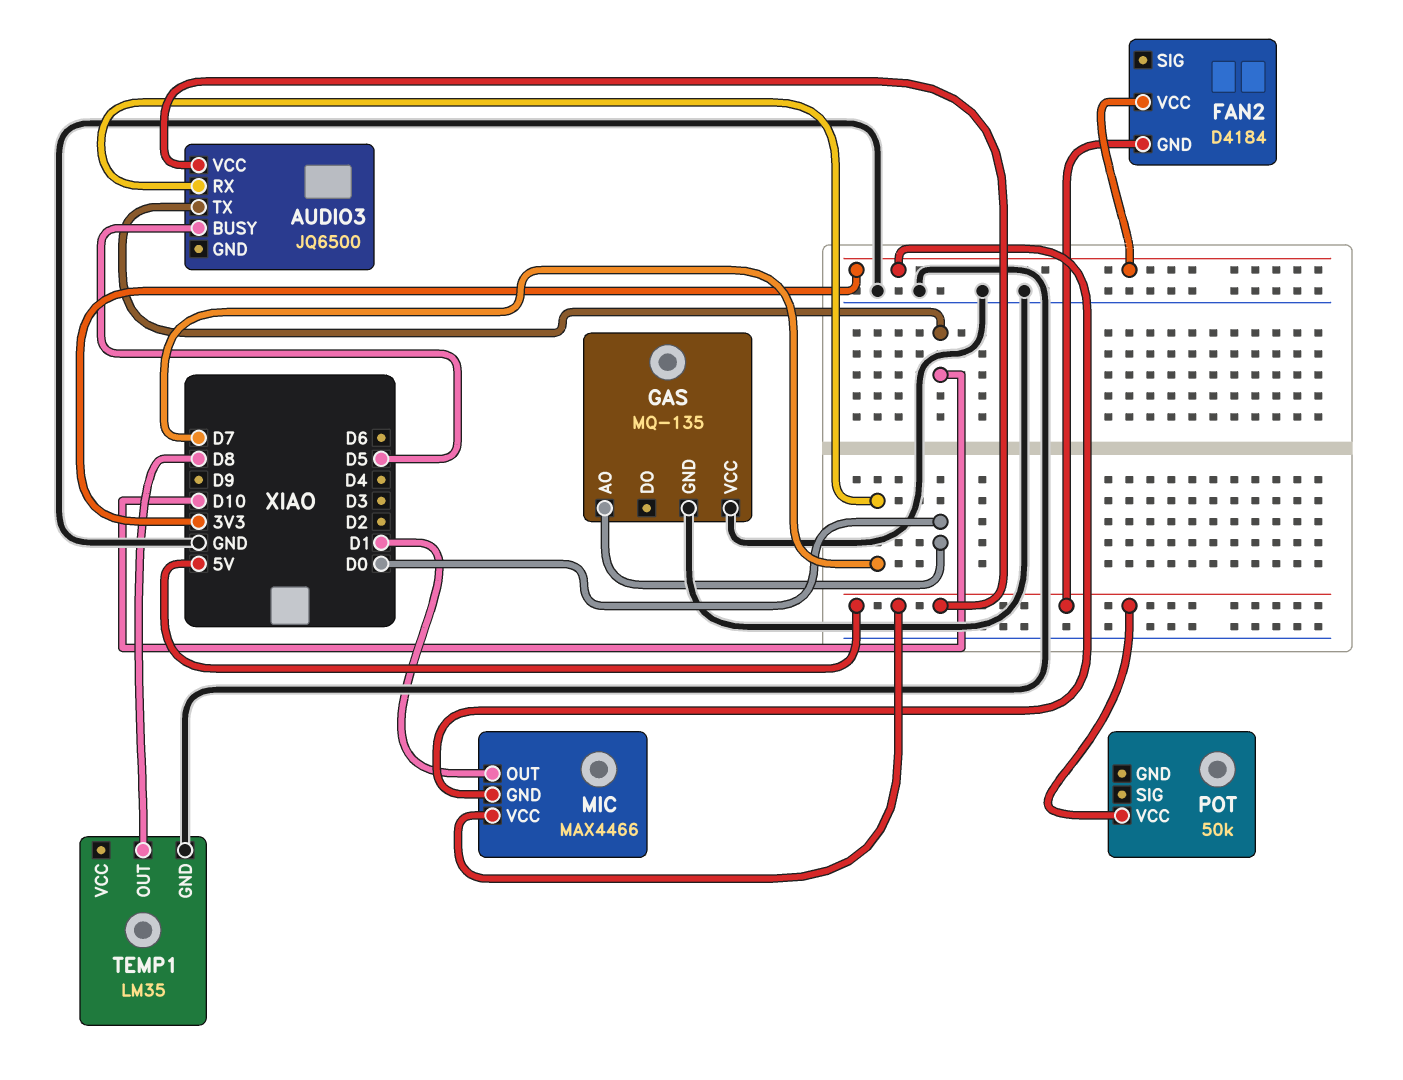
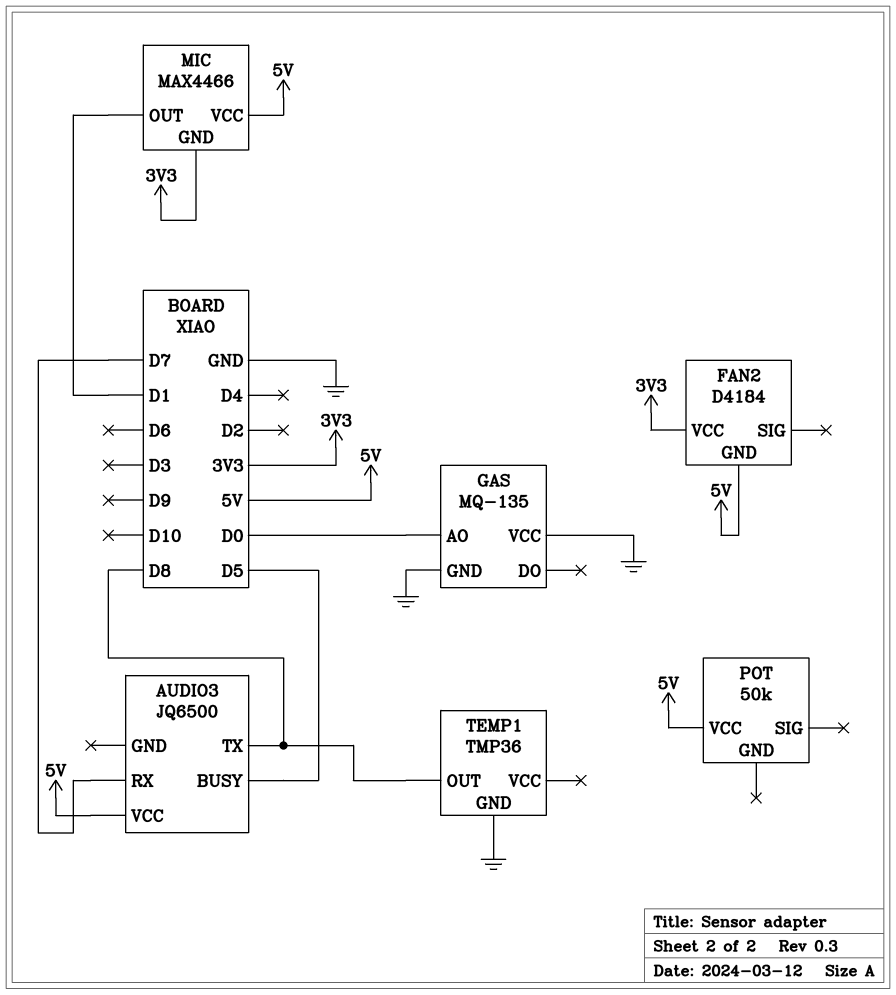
AUDIO3 pin TX: D10 -> D8
TEMP1: LM35 -> TMP36

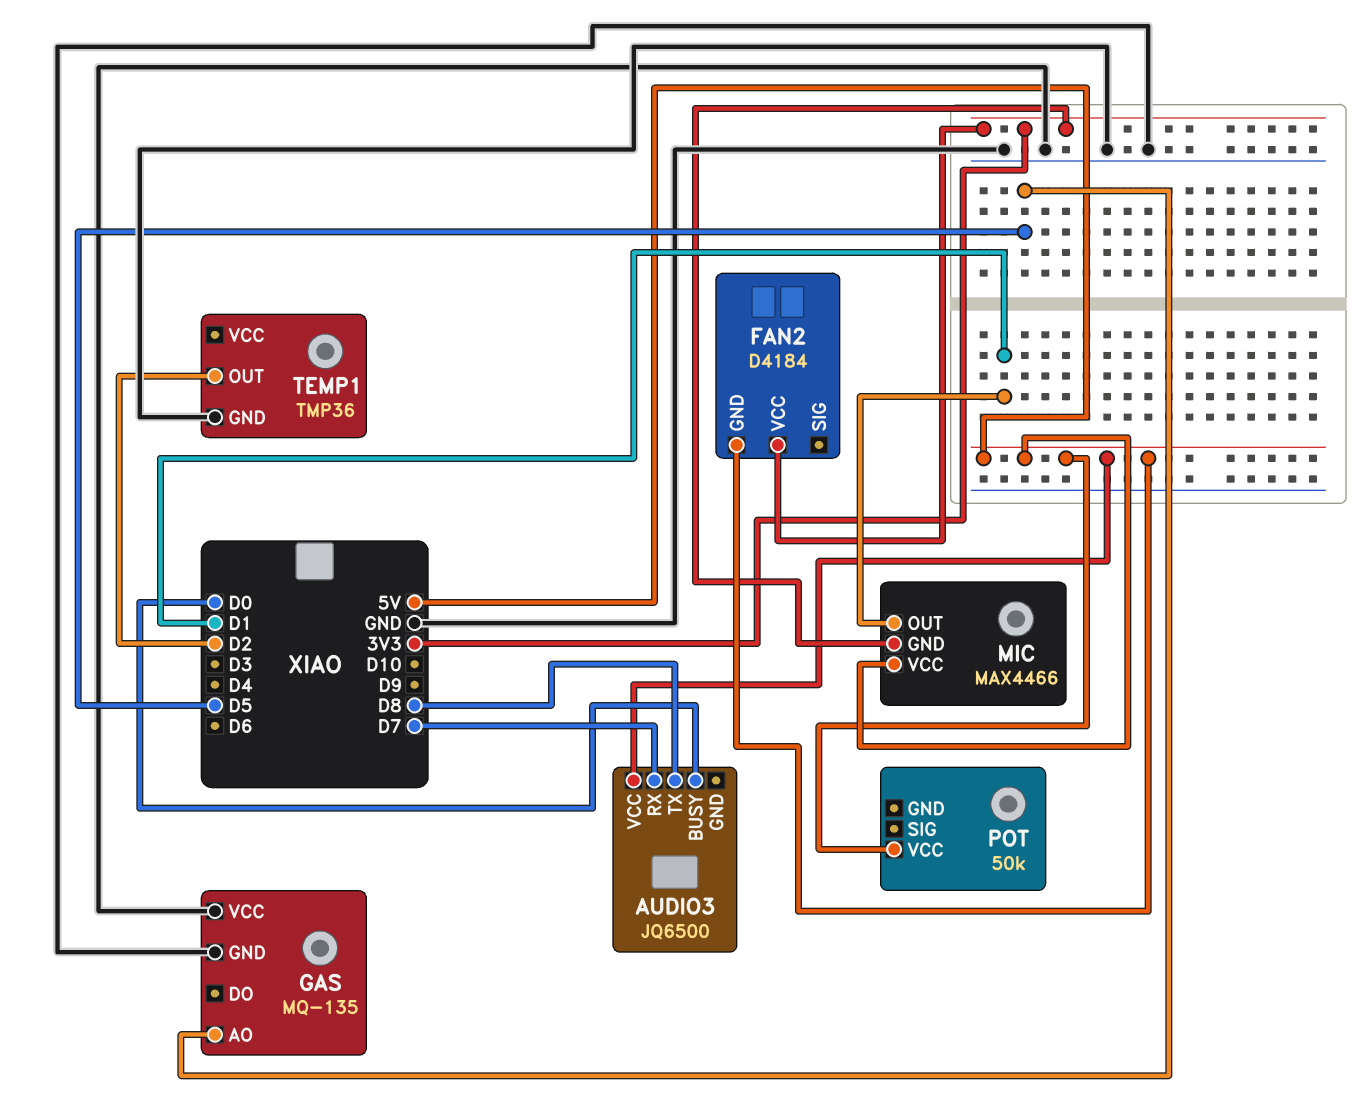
AUDIO3 pin BUSY: D5 -> D0
GAS pin AO: D0 -> D5
TEMP1 pin OUT: D8 -> D2

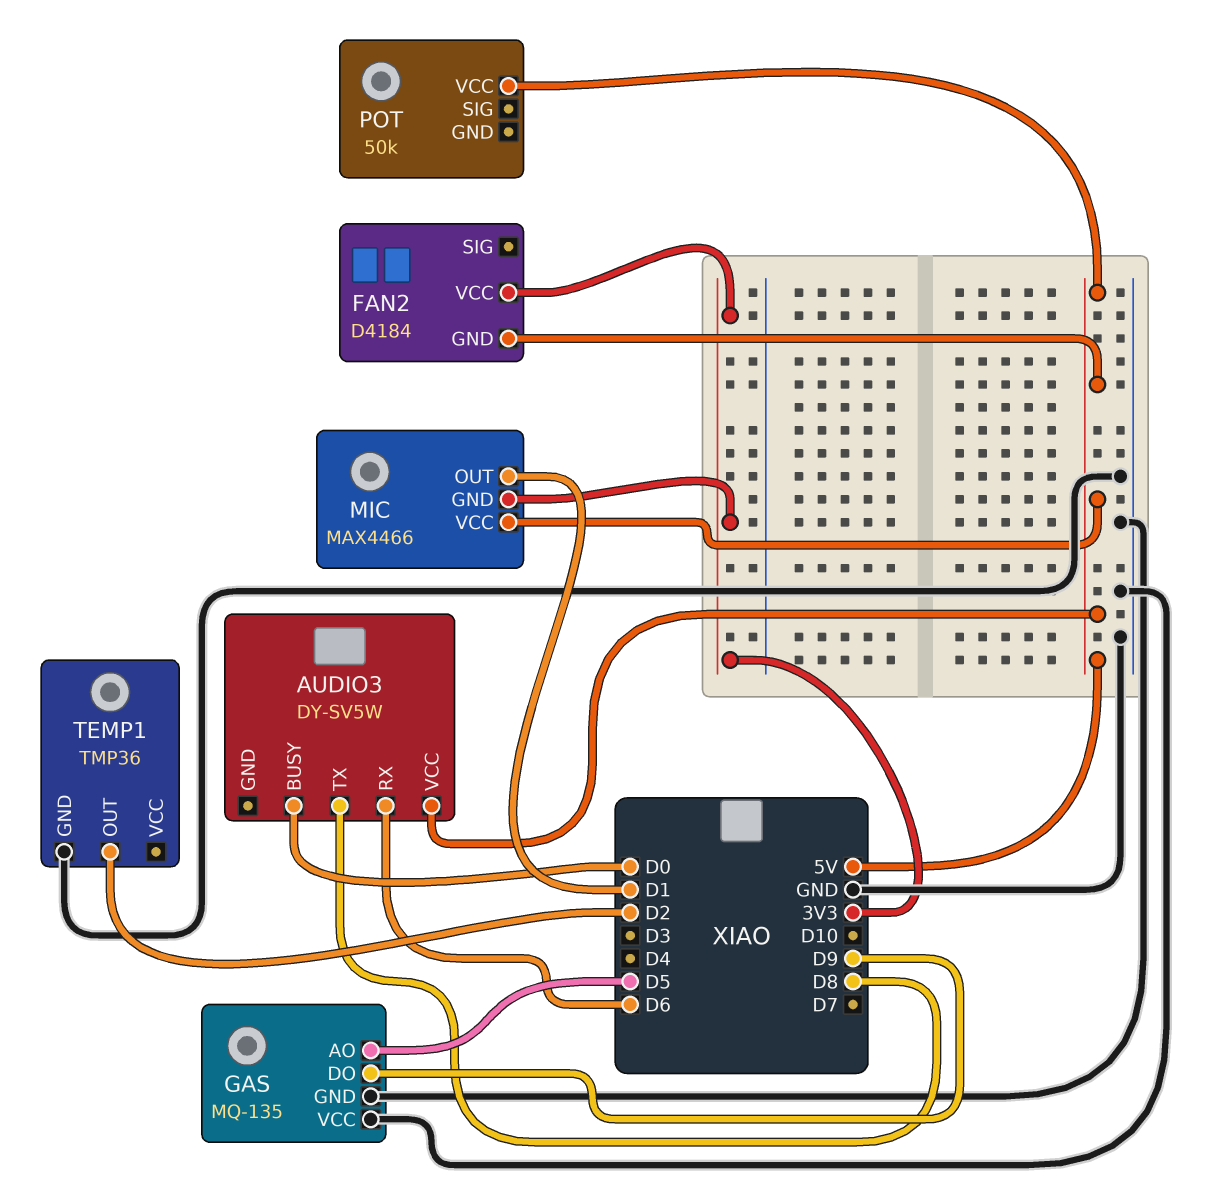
AUDIO3: JQ6500 -> DY-SV5W
AUDIO3 pin RX: D7 -> D6
GAS pin DO: none -> D9

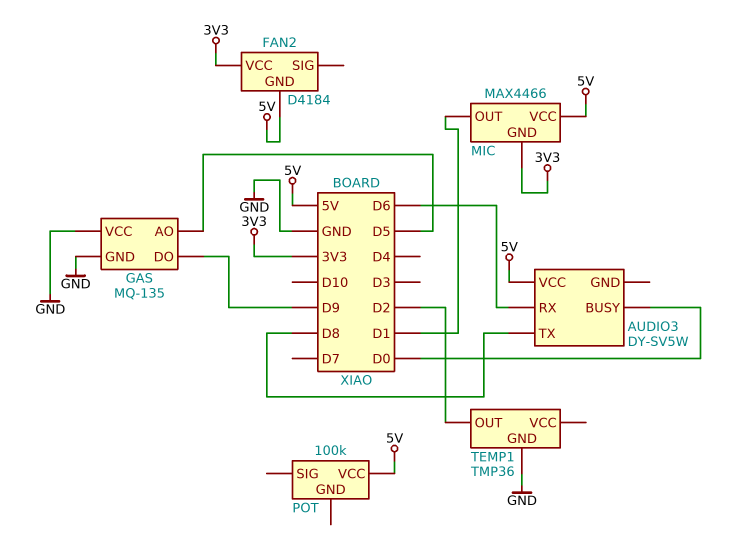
POT: 50k -> 100k

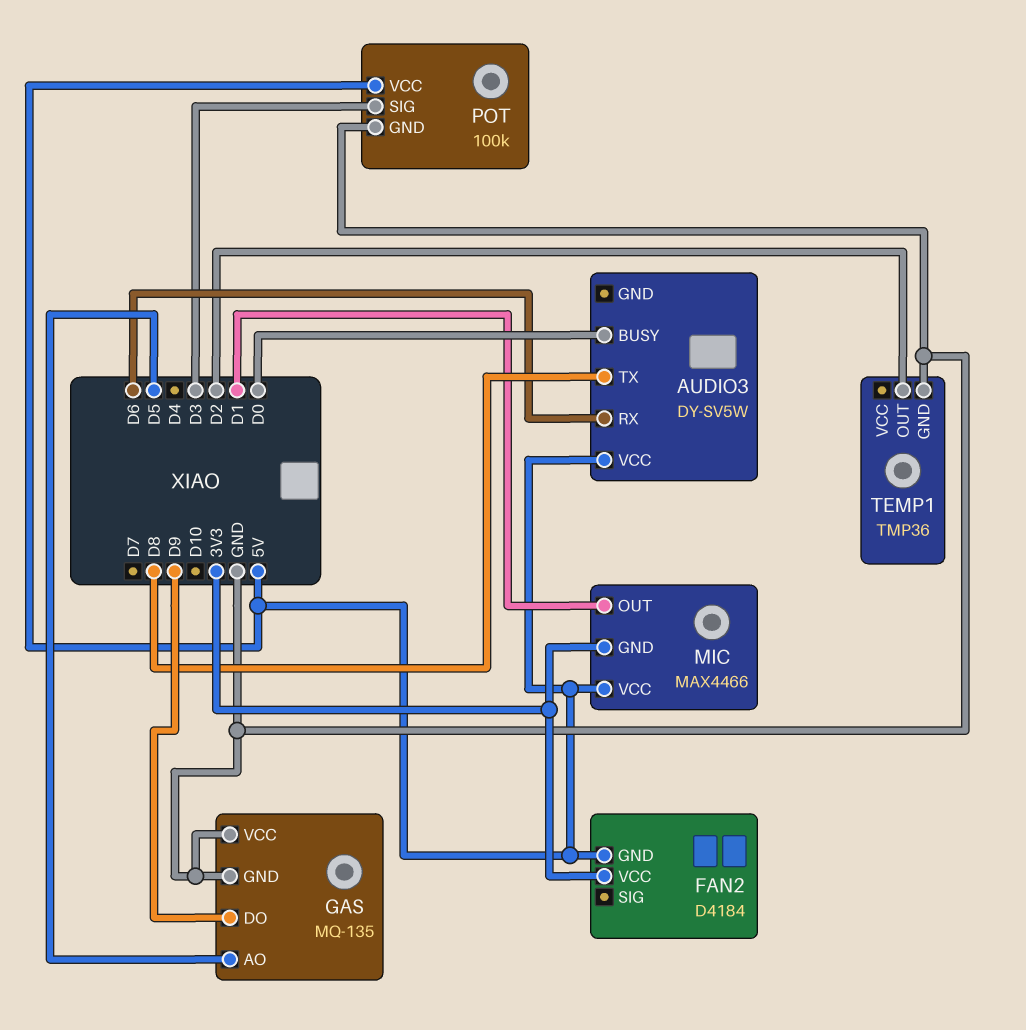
POT pin GND: none -> GND
POT pin SIG: none -> D3

